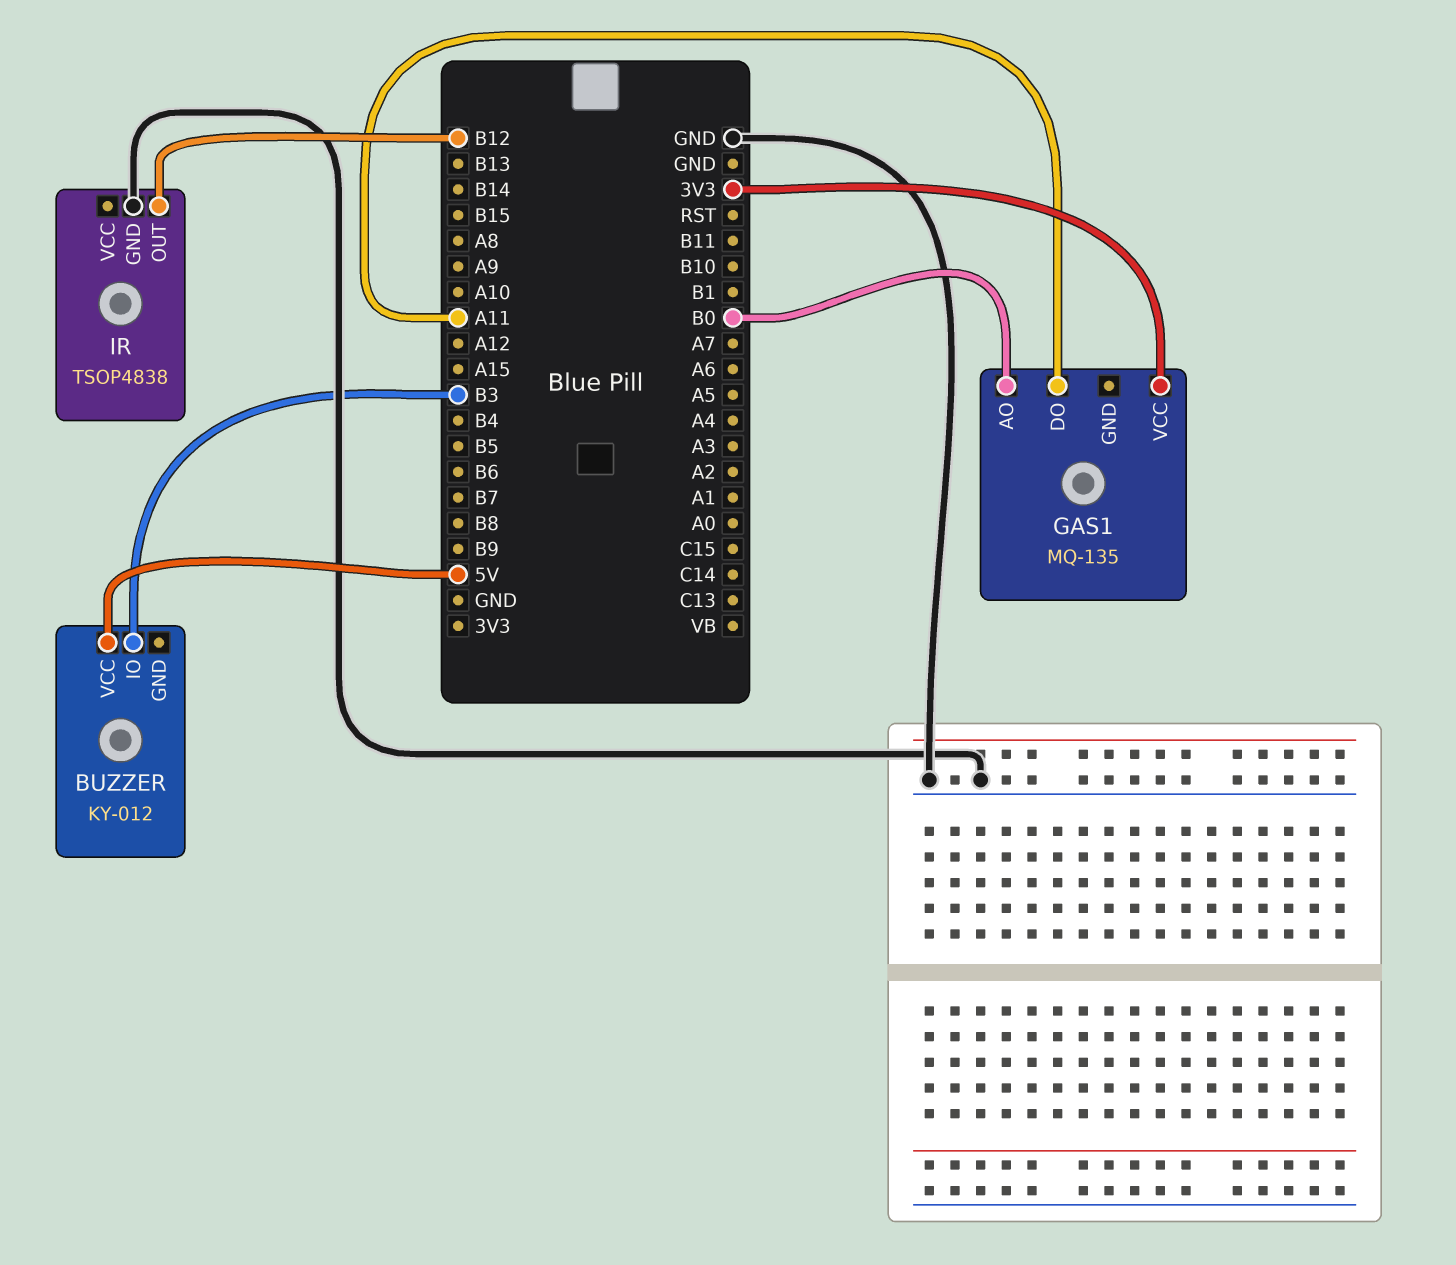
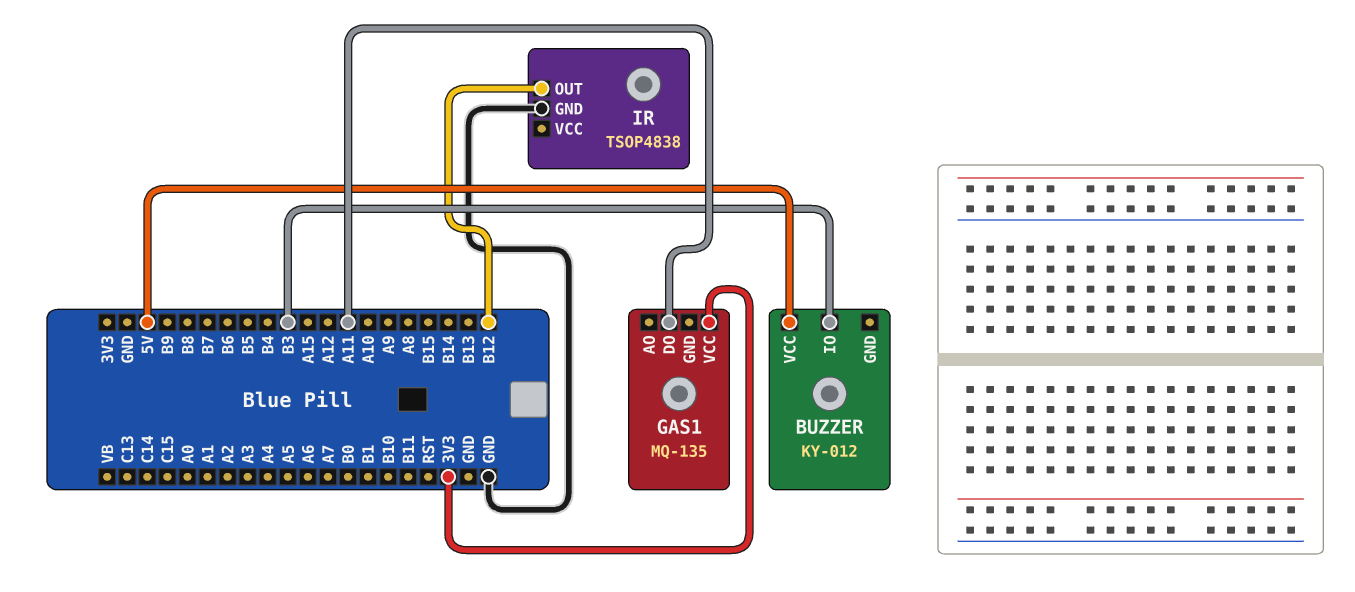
GAS1 pin AO: B0 -> none

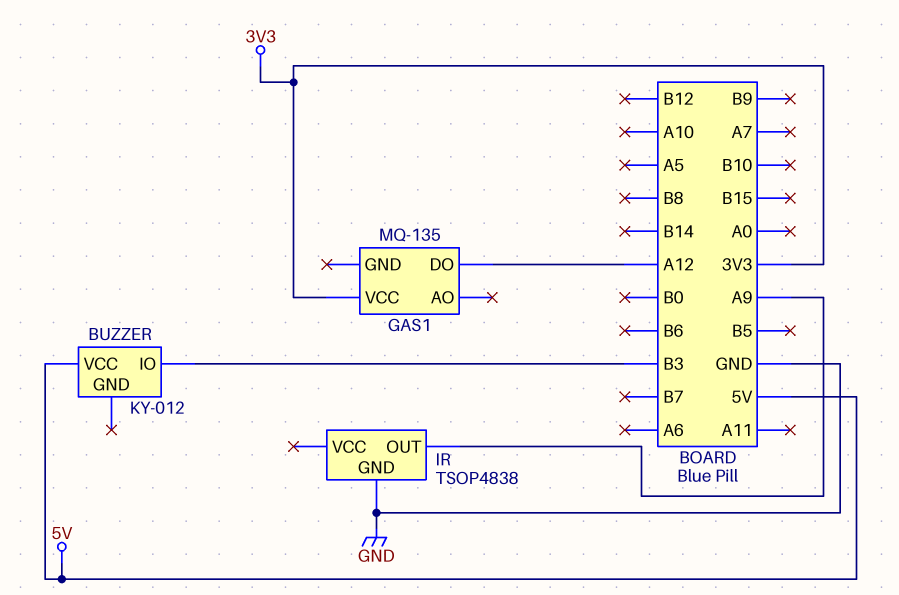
GAS1 pin DO: A11 -> A12
IR pin OUT: B12 -> A9

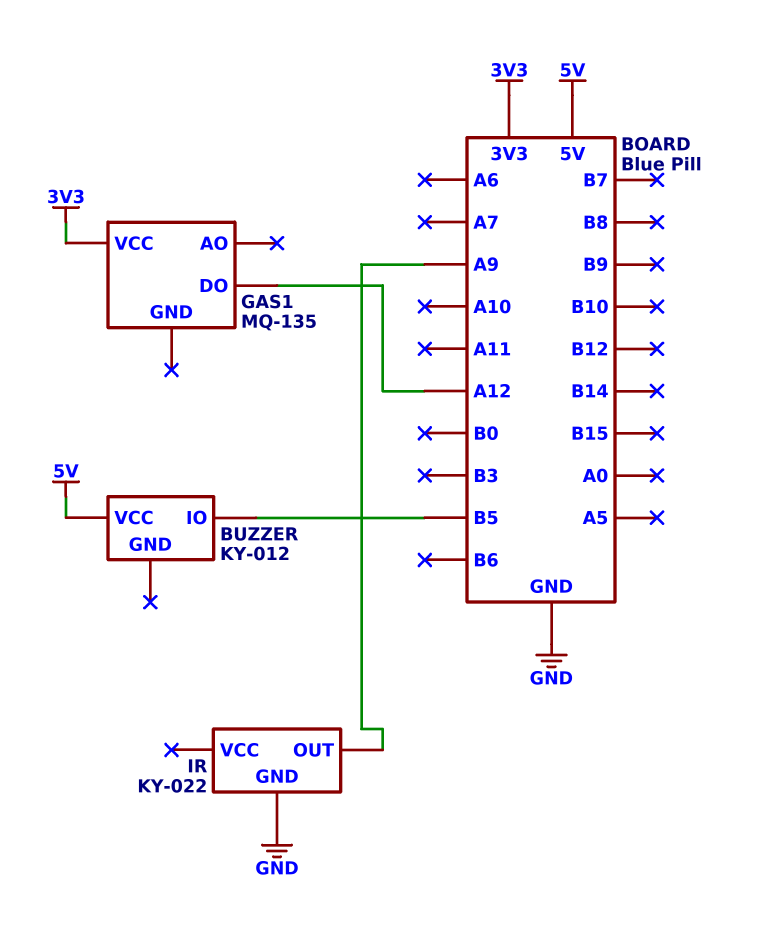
BUZZER pin IO: B3 -> B5
IR: TSOP4838 -> KY-022

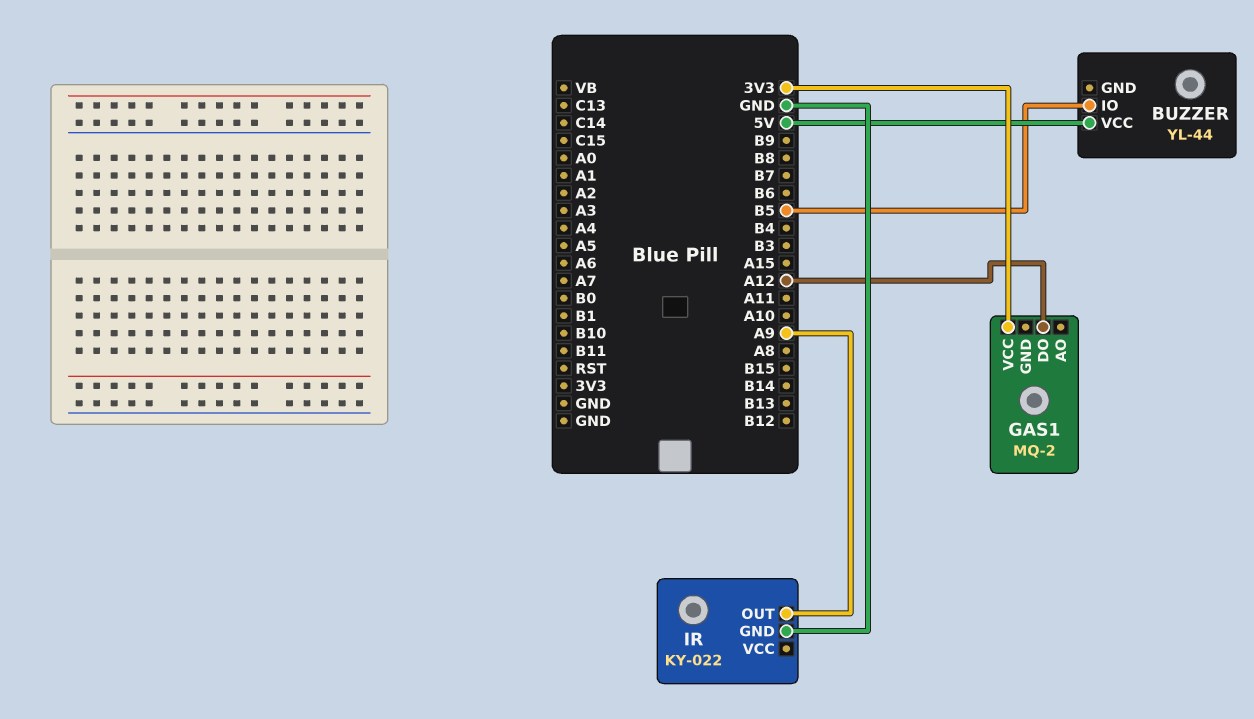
BUZZER: KY-012 -> YL-44
GAS1: MQ-135 -> MQ-2

